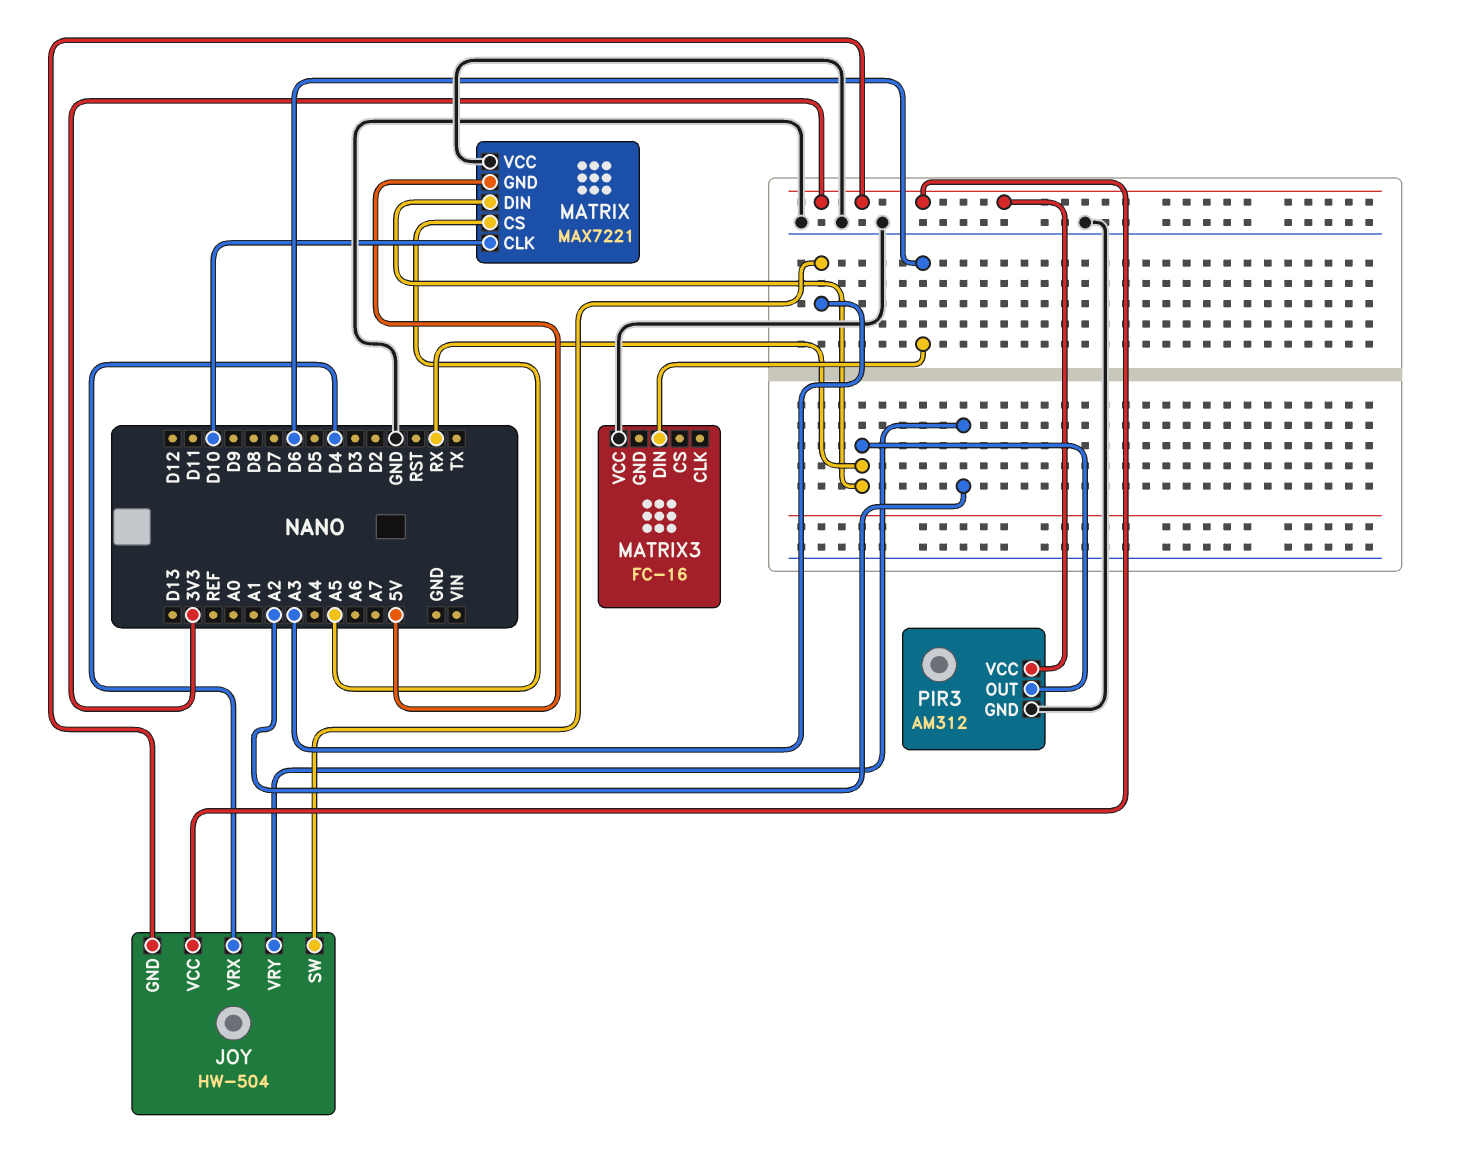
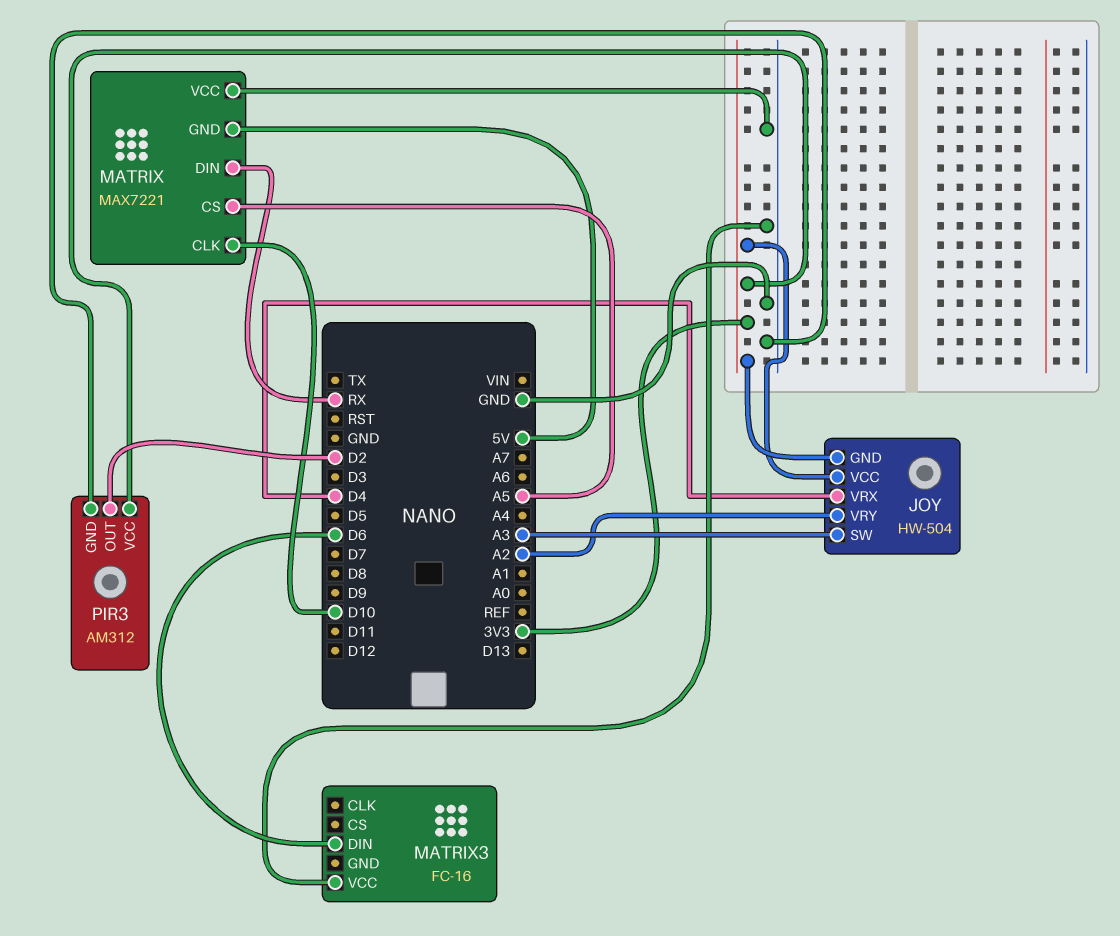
PIR3 pin OUT: RX -> D2

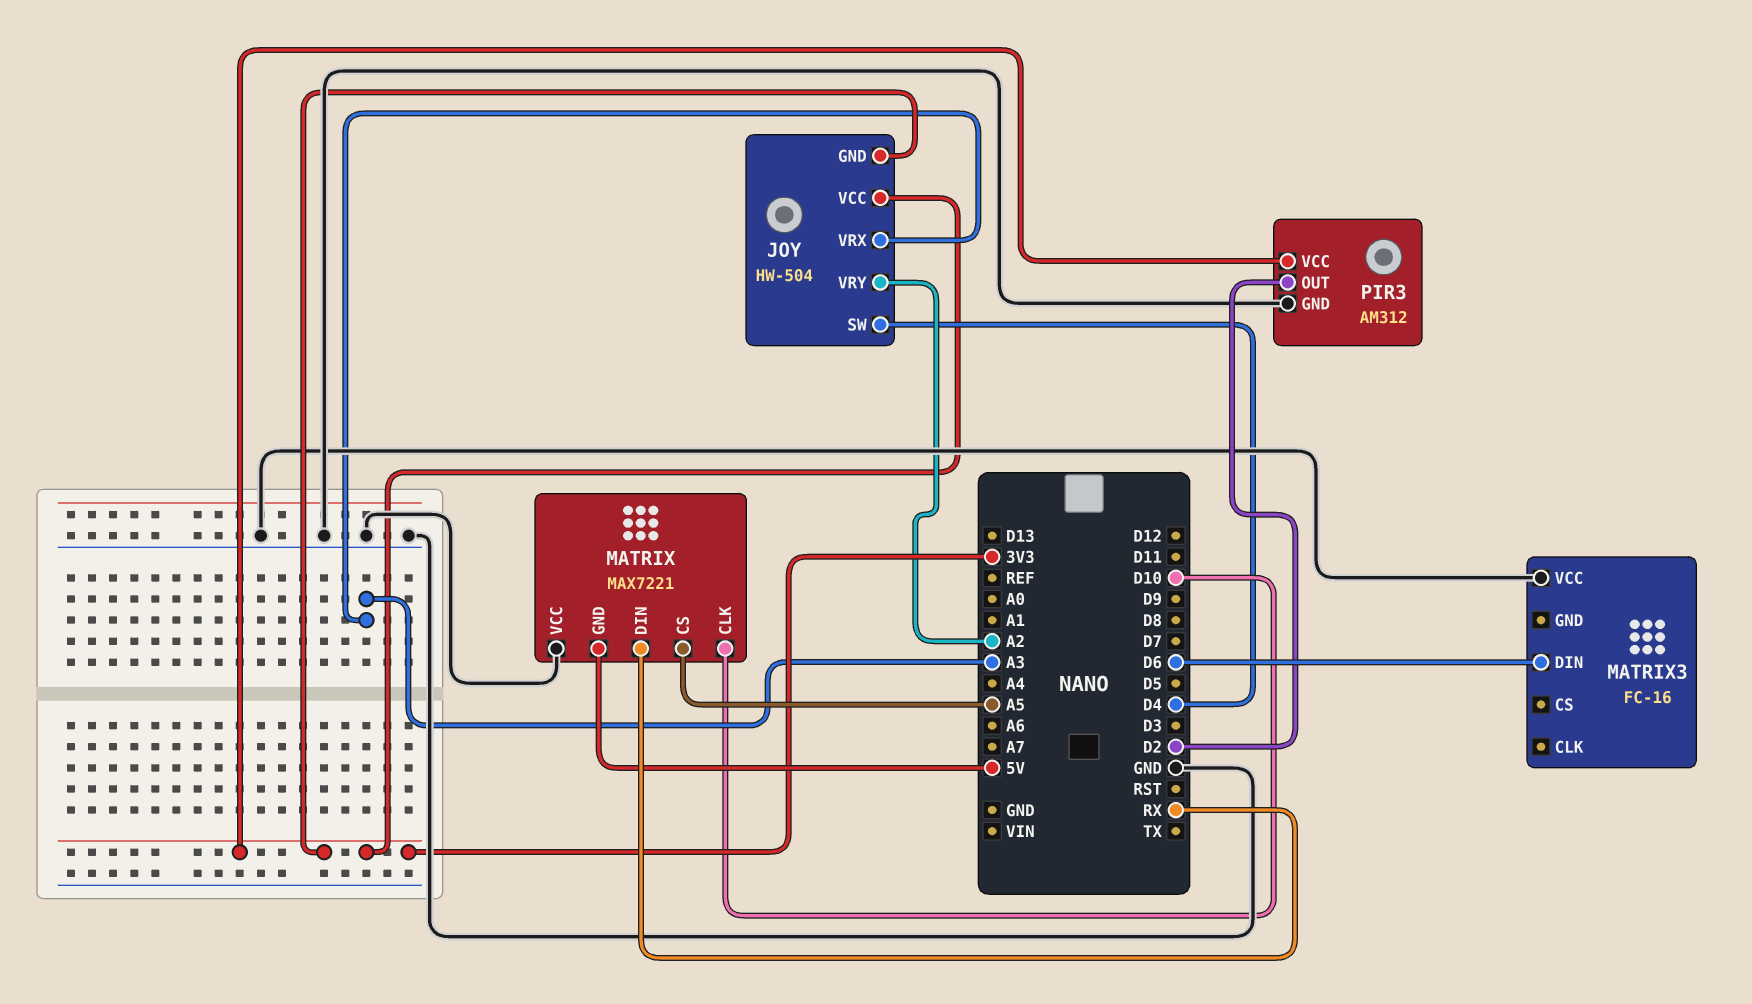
JOY pin SW: A3 -> D4
JOY pin VRX: D4 -> A3

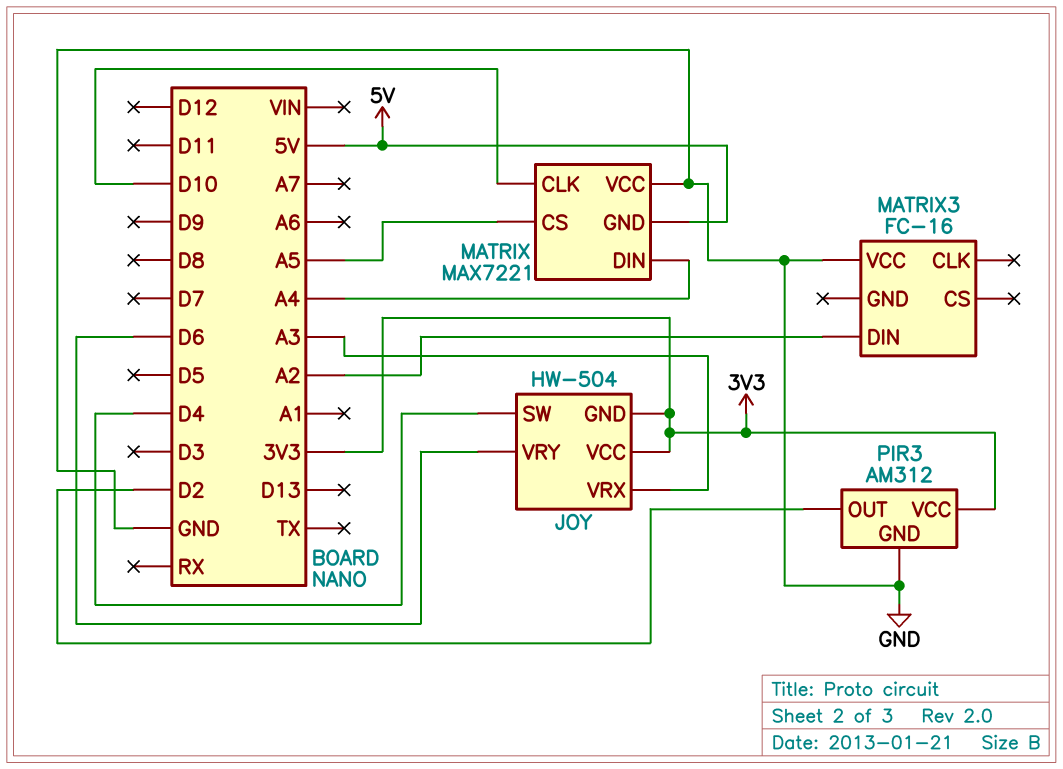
JOY pin VRY: A2 -> D6
MATRIX pin DIN: RX -> A4
MATRIX3 pin DIN: D6 -> A2

